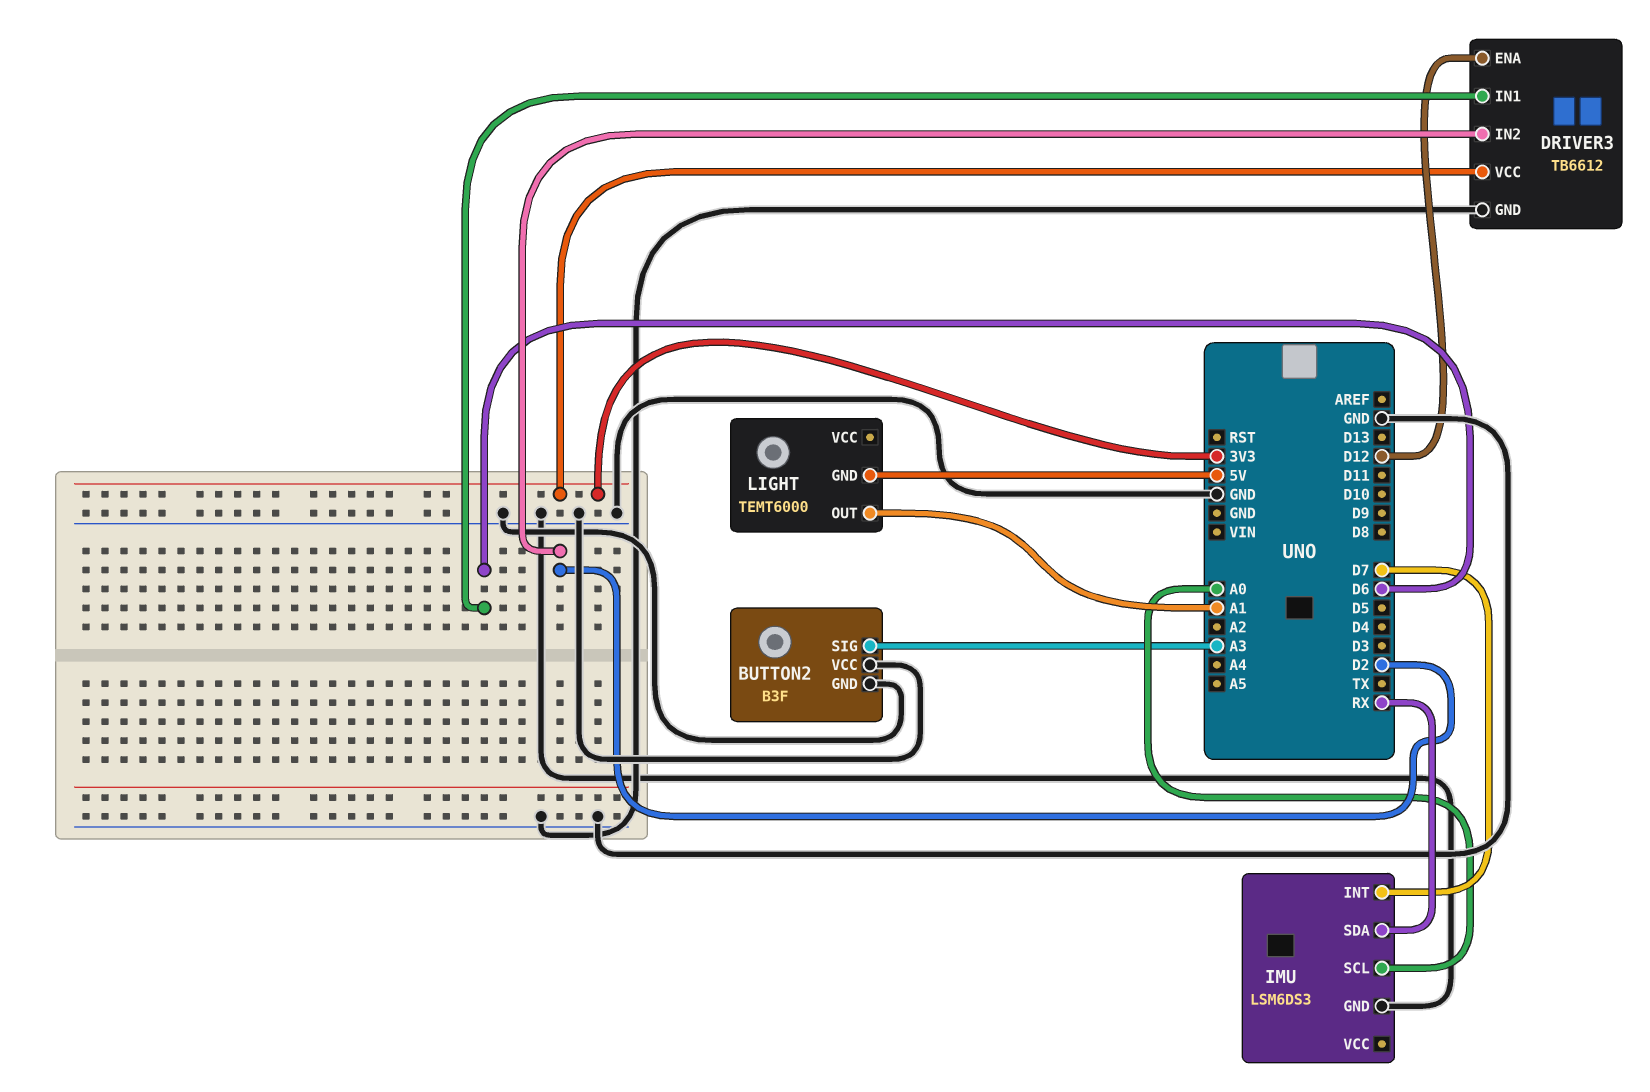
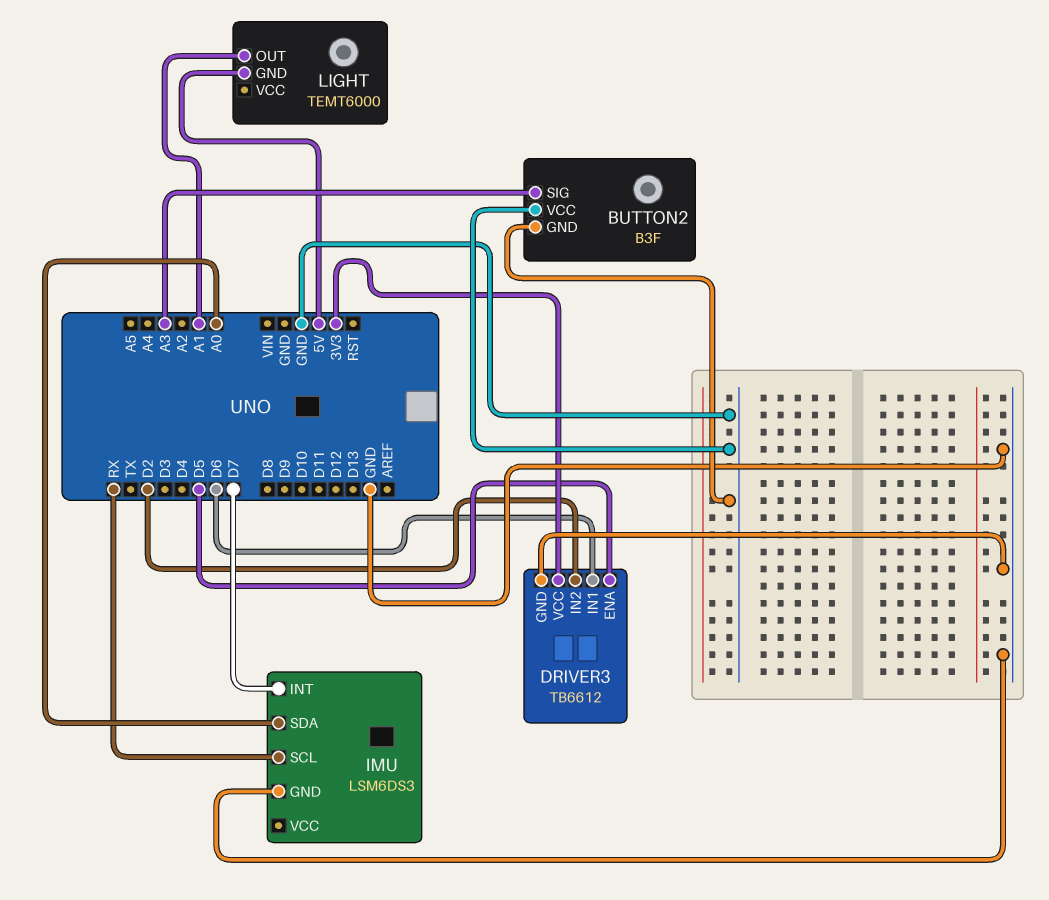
DRIVER3 pin ENA: D12 -> D5
IMU pin SCL: A0 -> RX
IMU pin SDA: RX -> A0

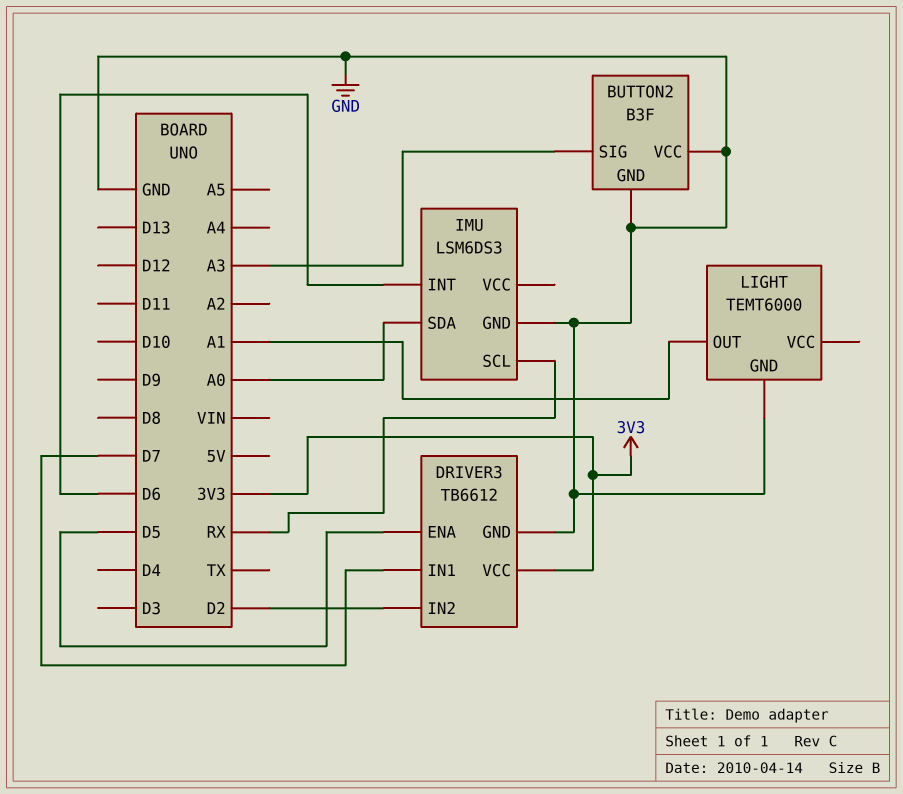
DRIVER3 pin IN1: D6 -> D7
IMU pin INT: D7 -> D6
LIGHT pin GND: 5V -> GND

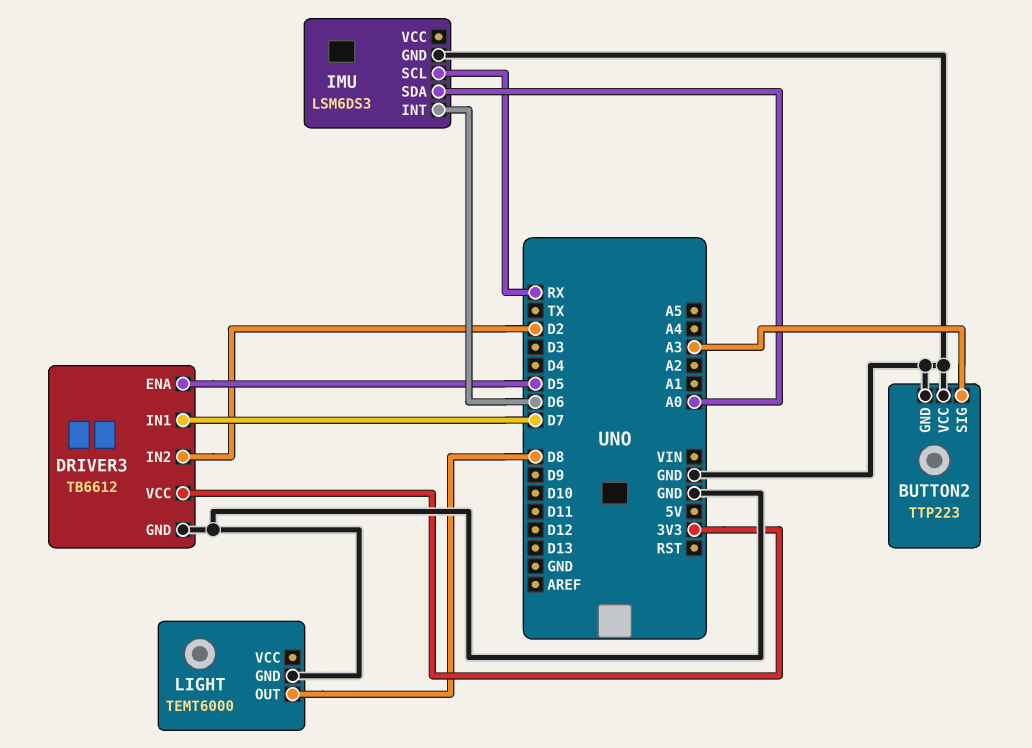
BUTTON2: B3F -> TTP223
LIGHT pin OUT: A1 -> D8

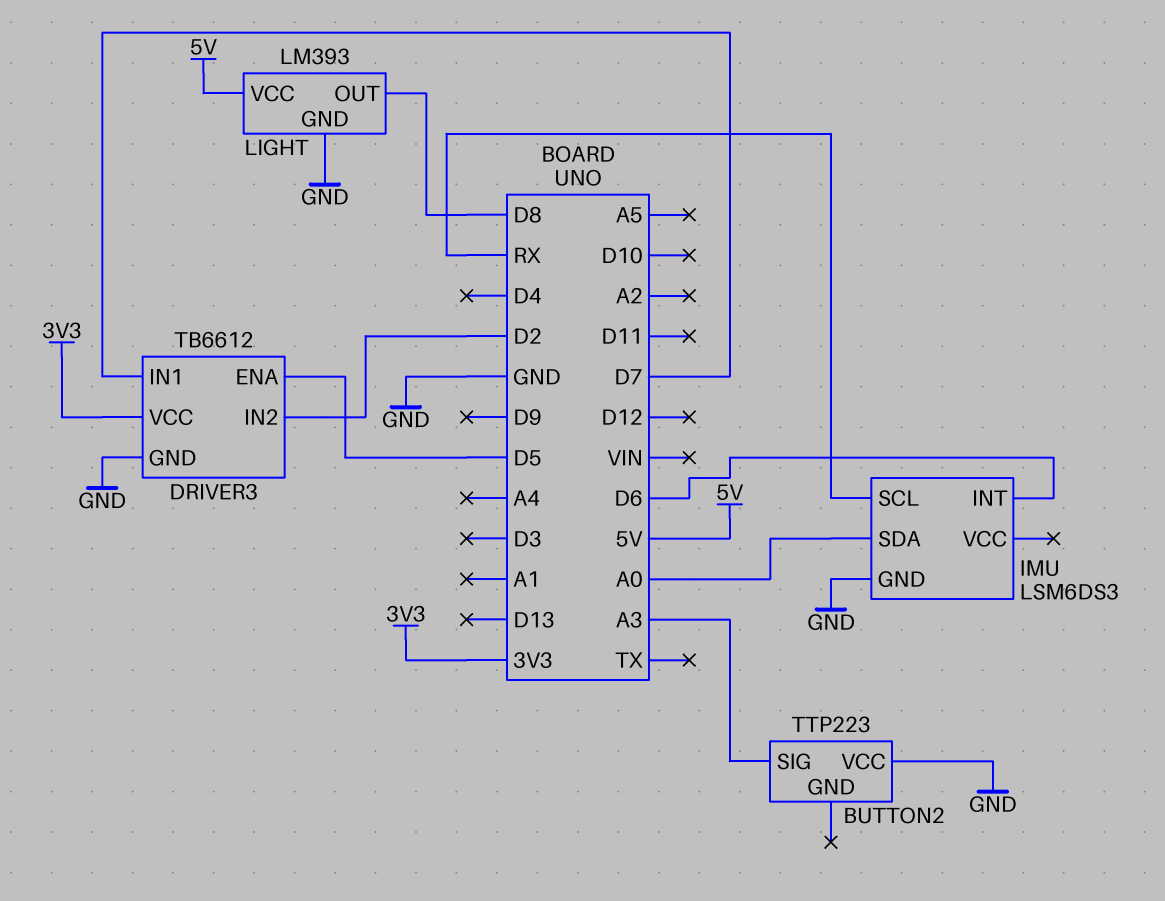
BUTTON2 pin GND: GND -> none
LIGHT: TEMT6000 -> LM393
LIGHT pin VCC: none -> 5V

